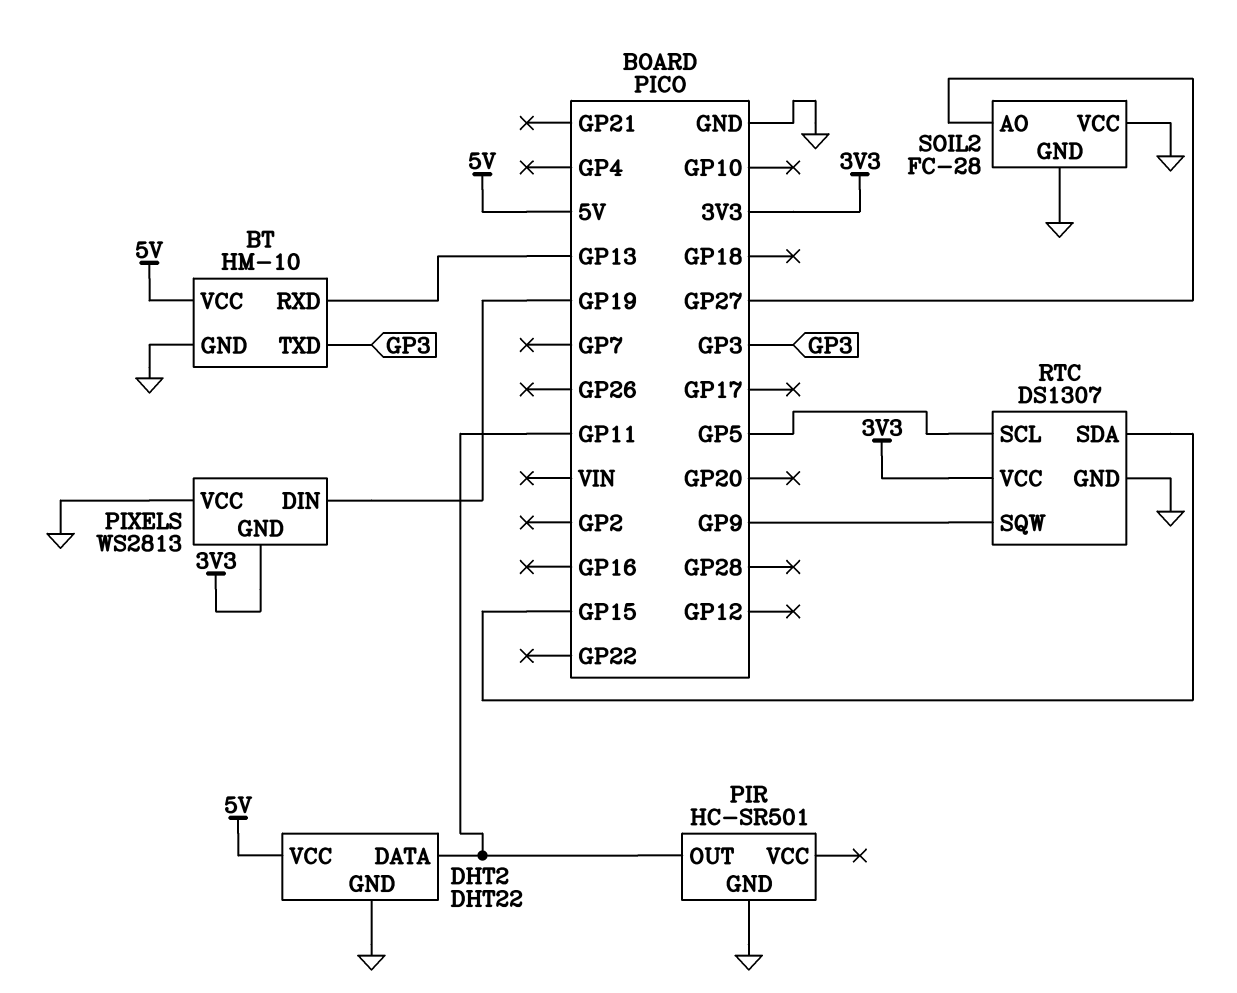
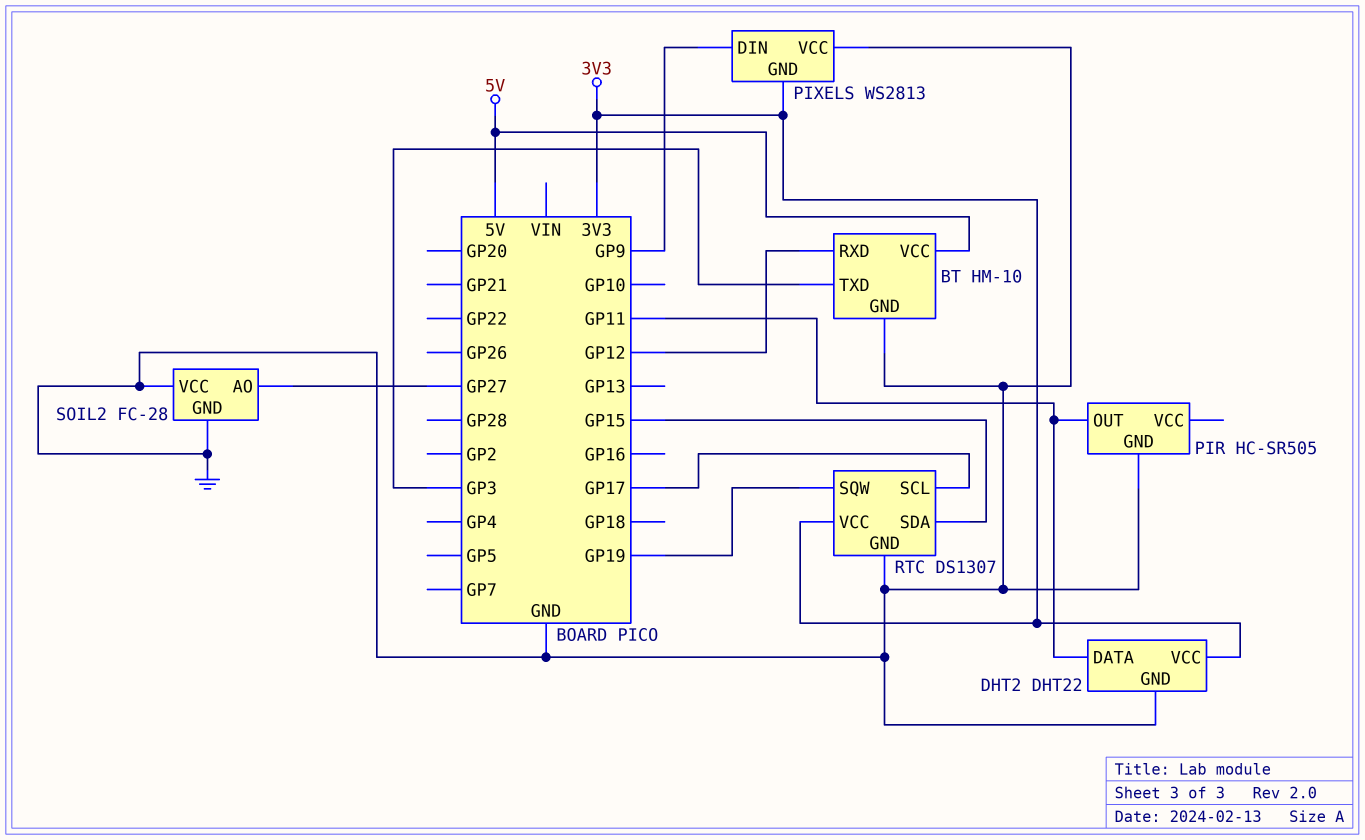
BT pin RXD: GP13 -> GP12
DHT2 pin VCC: 5V -> 3V3
PIR: HC-SR501 -> HC-SR505
PIXELS pin DIN: GP19 -> GP9
RTC pin SCL: GP5 -> GP17
RTC pin SQW: GP9 -> GP19

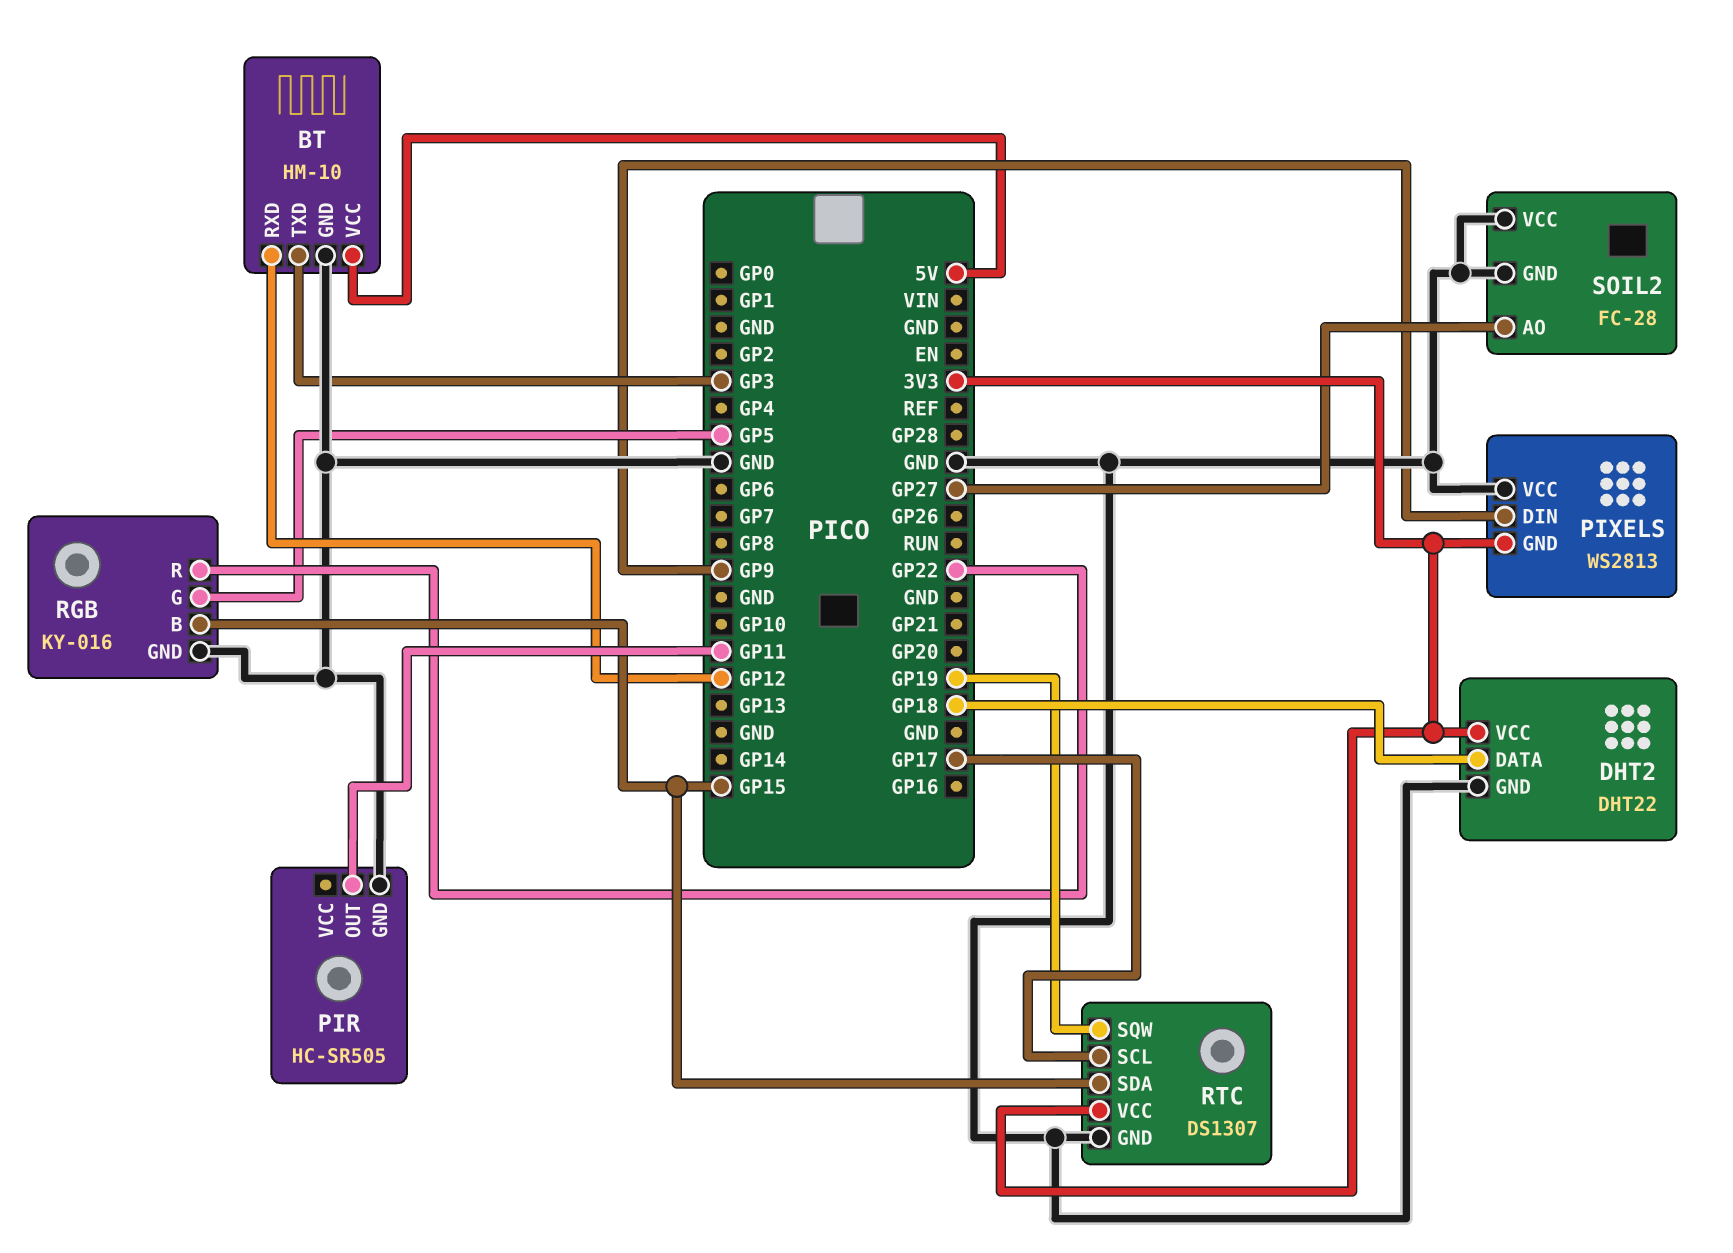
DHT2 pin DATA: GP11 -> GP18
RGB: none -> KY-016
RGB pin B: none -> GP15
RGB pin G: none -> GP5
RGB pin GND: none -> GND
RGB pin R: none -> GP22

